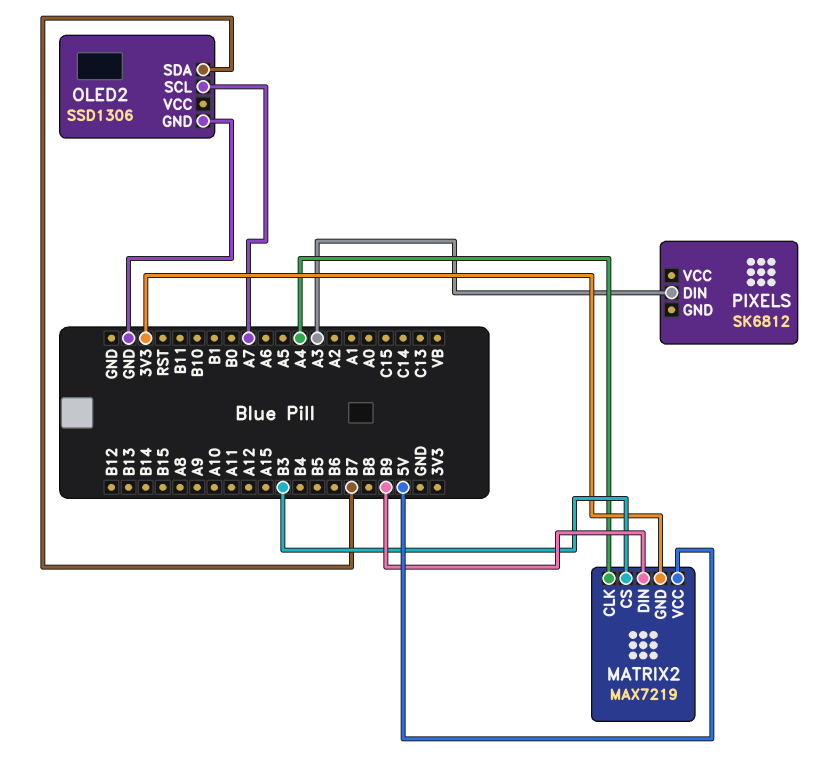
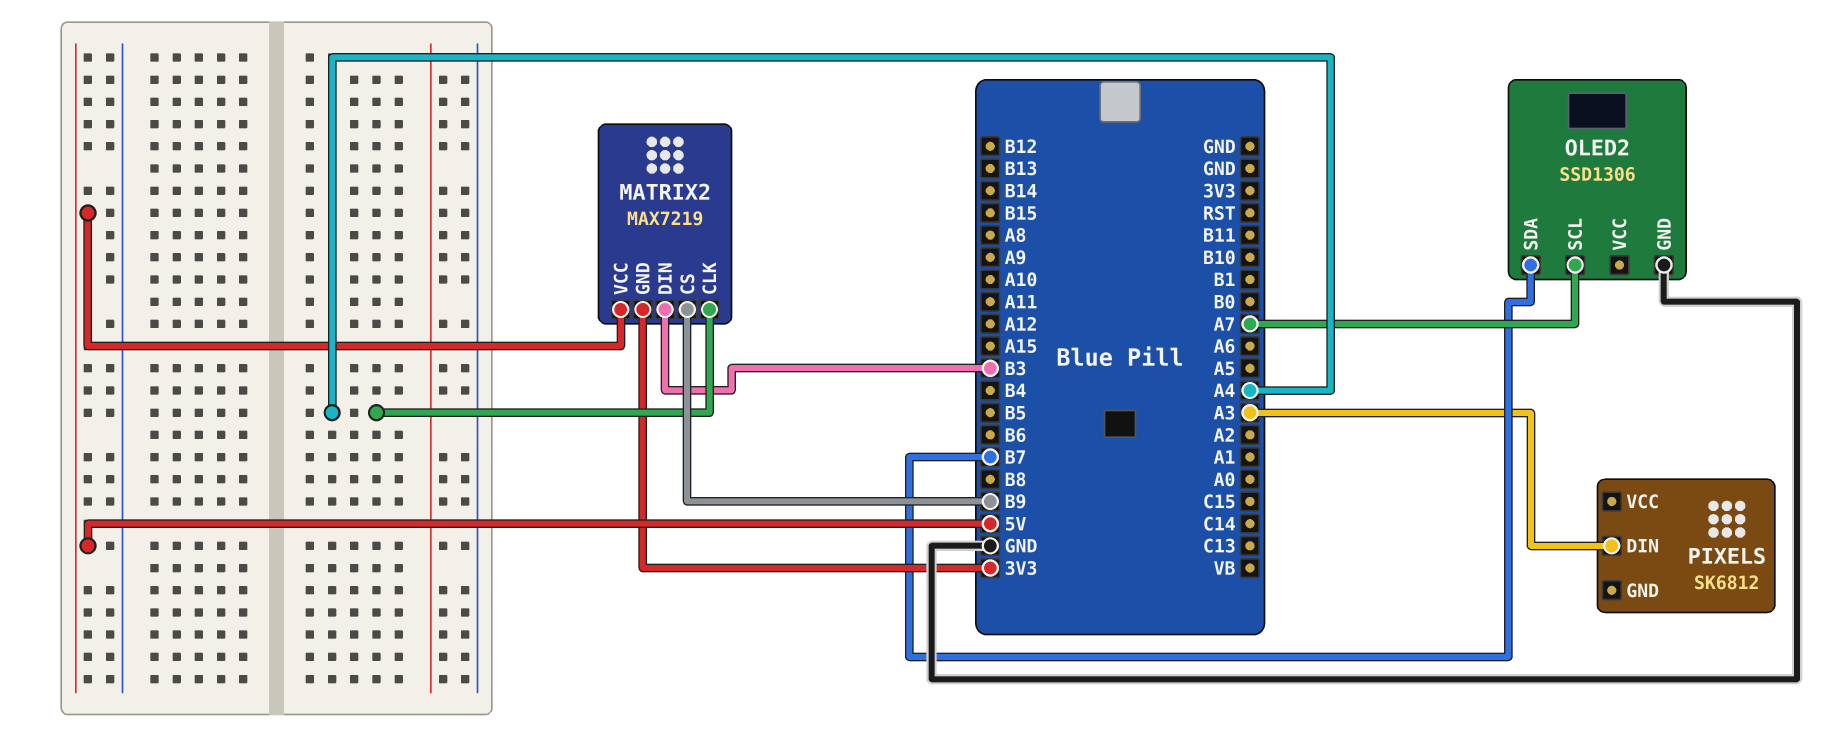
MATRIX2 pin CS: B3 -> B9
MATRIX2 pin DIN: B9 -> B3

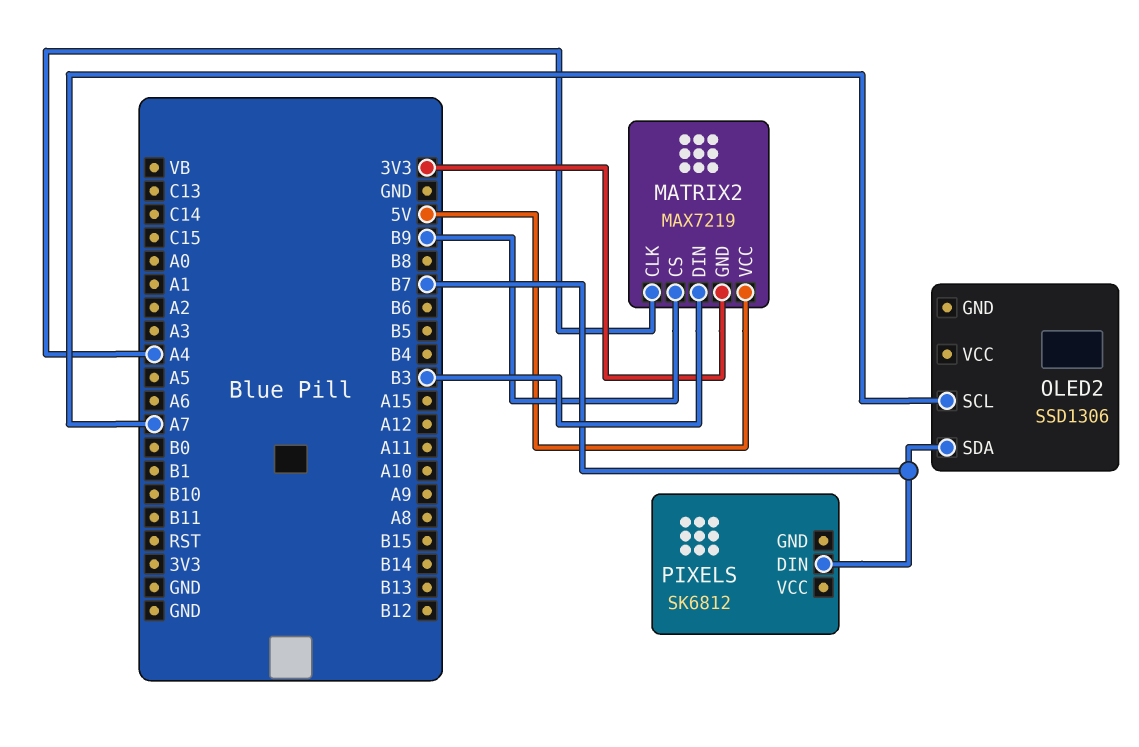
OLED2 pin GND: GND -> none
PIXELS pin DIN: A3 -> B7

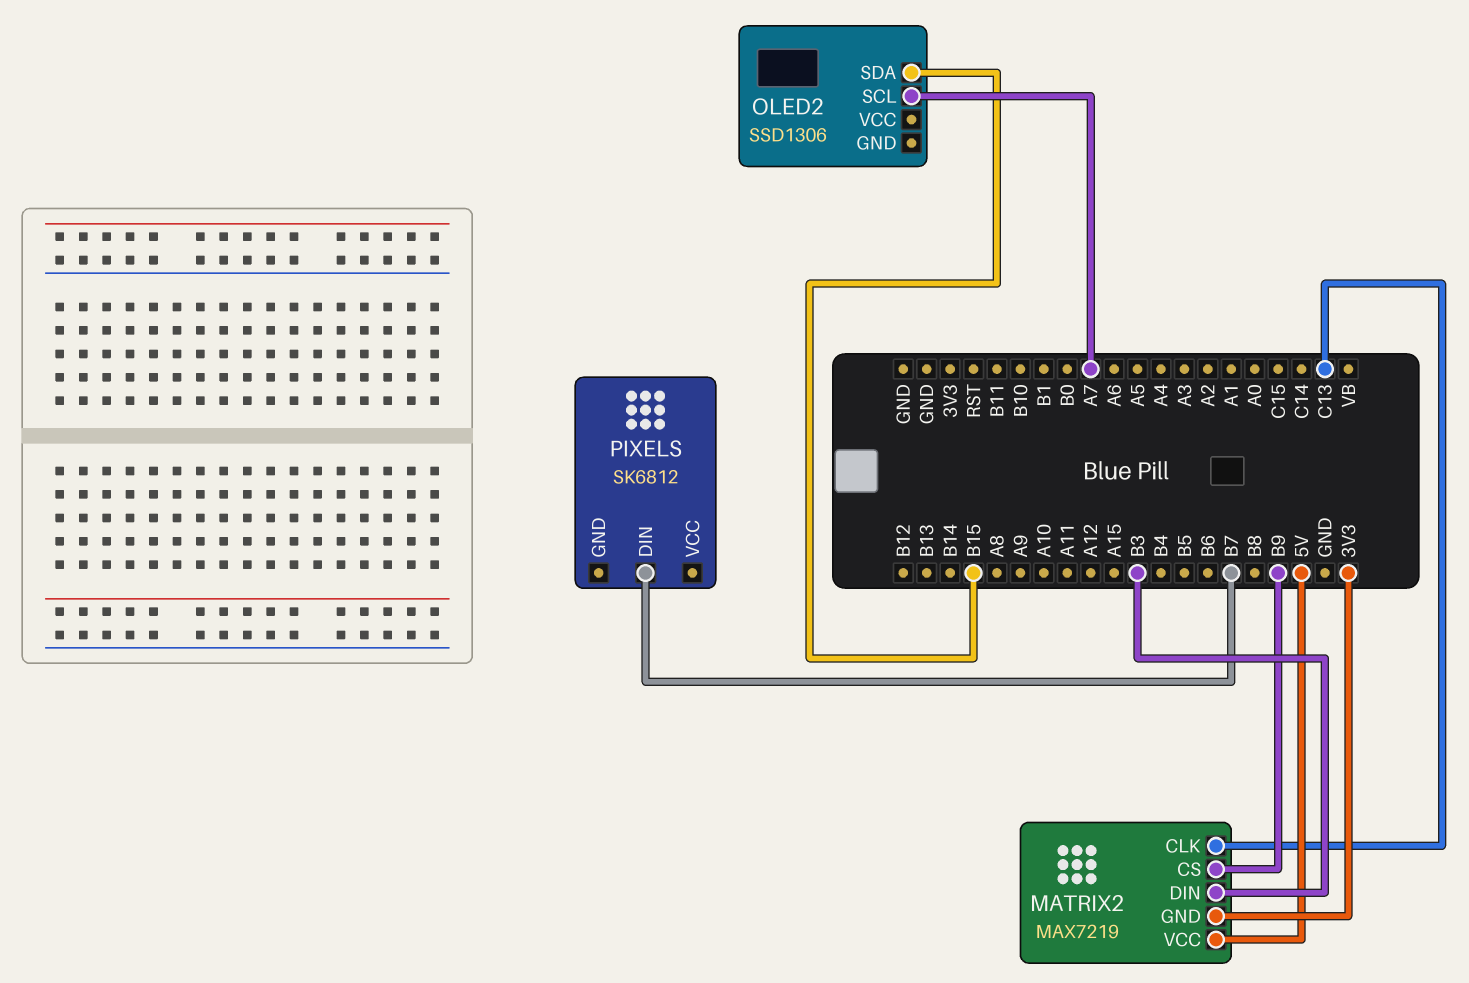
MATRIX2 pin CLK: A4 -> C13
OLED2 pin SDA: B7 -> B15

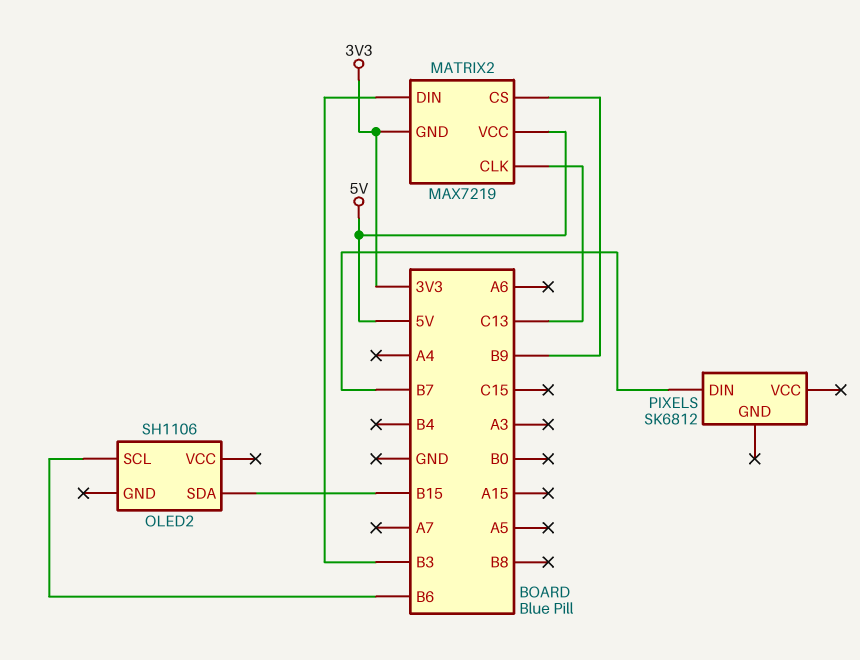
OLED2: SSD1306 -> SH1106
OLED2 pin SCL: A7 -> B6

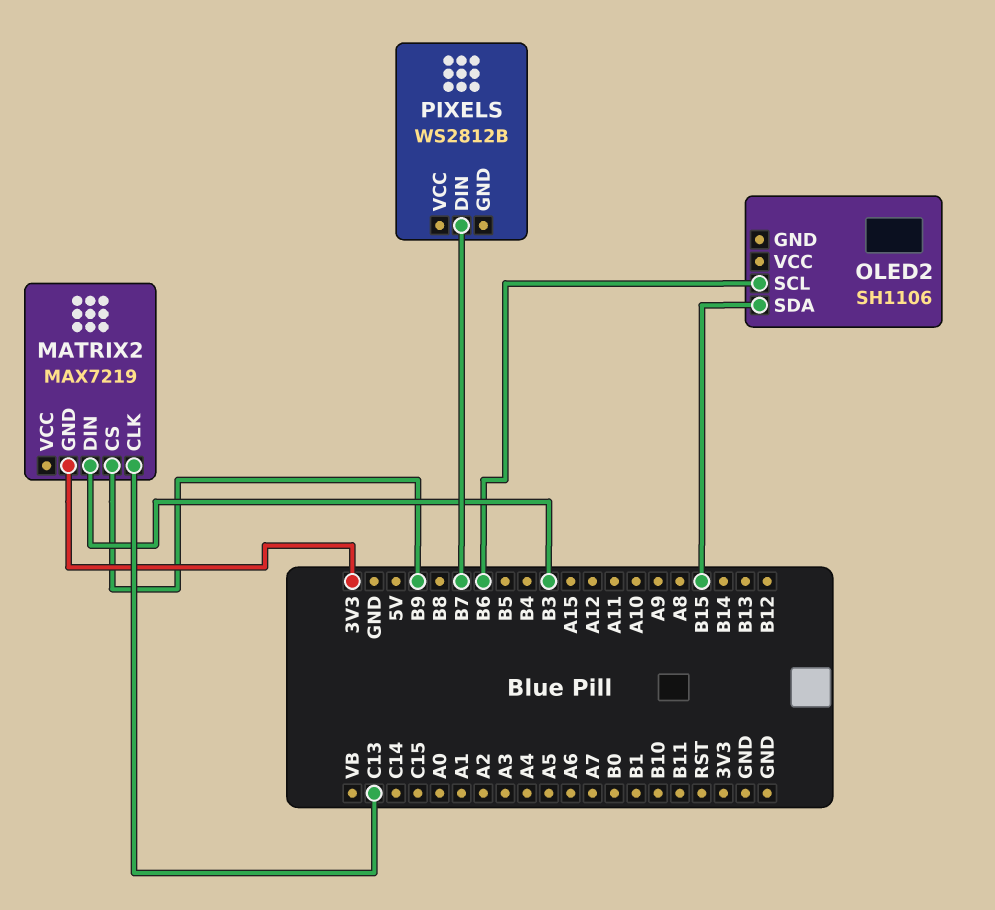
MATRIX2 pin VCC: 5V -> none
PIXELS: SK6812 -> WS2812B

